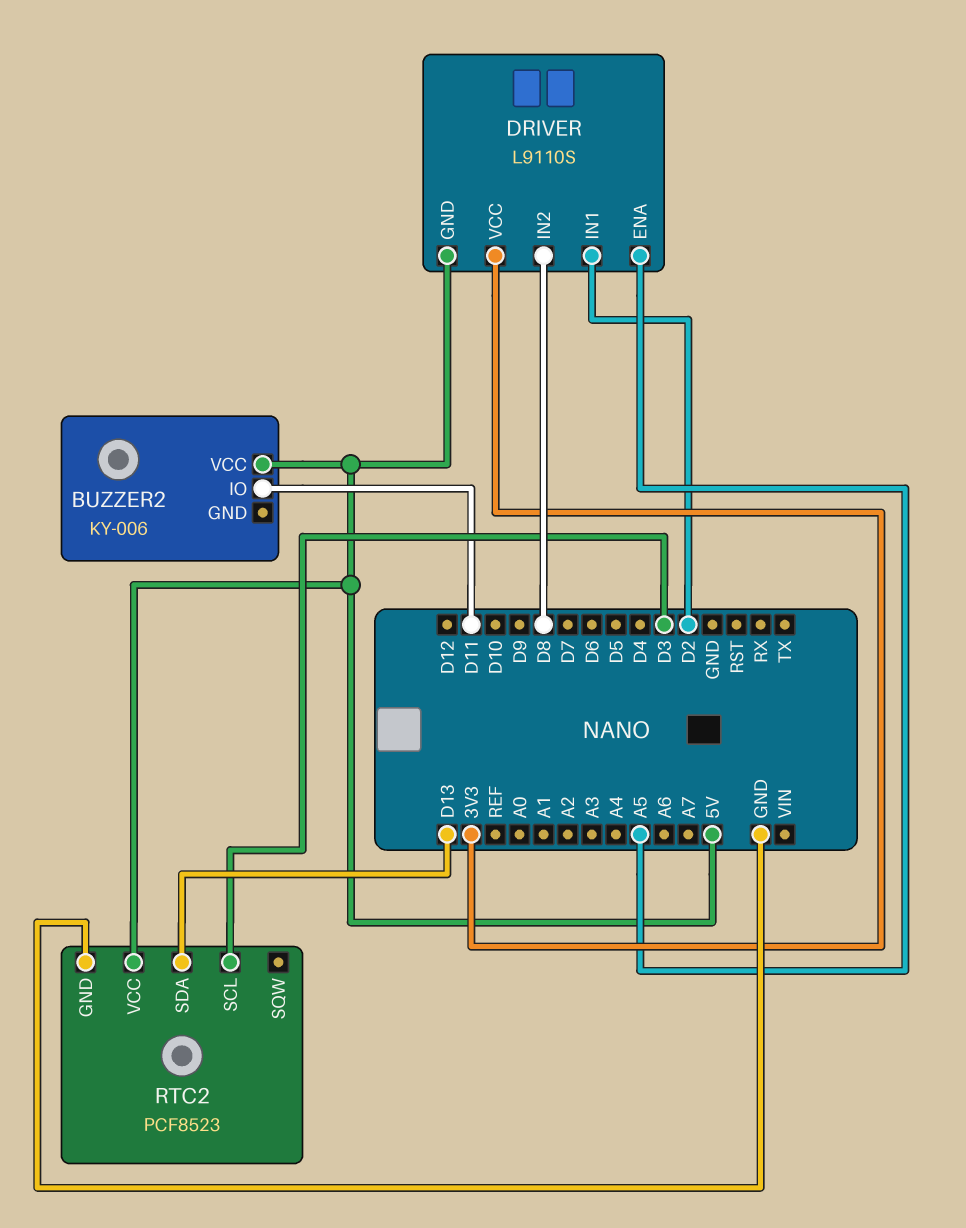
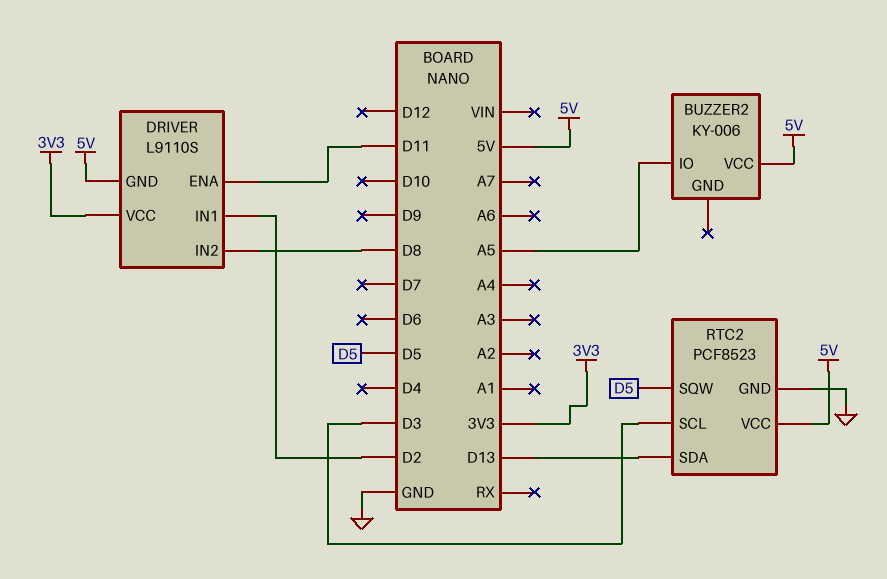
BUZZER2 pin IO: D11 -> A5
DRIVER pin ENA: A5 -> D11
RTC2 pin SQW: none -> D5

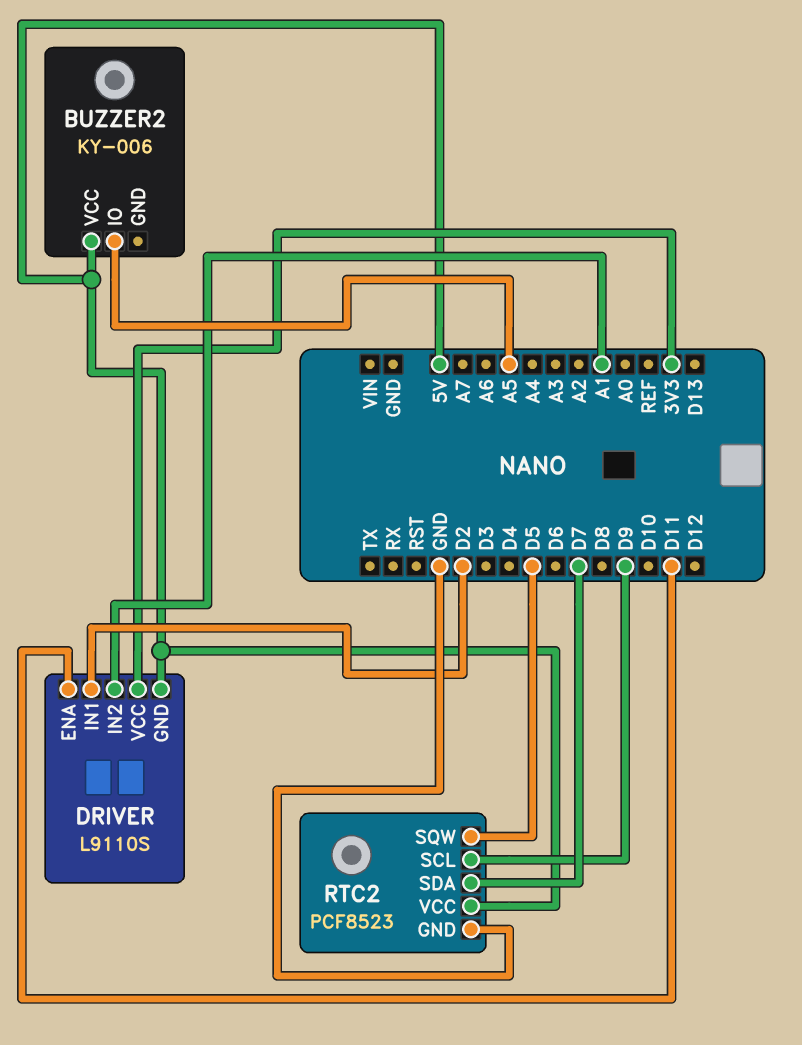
DRIVER pin IN2: D8 -> A1
RTC2 pin SCL: D3 -> D9
RTC2 pin SDA: D13 -> D7

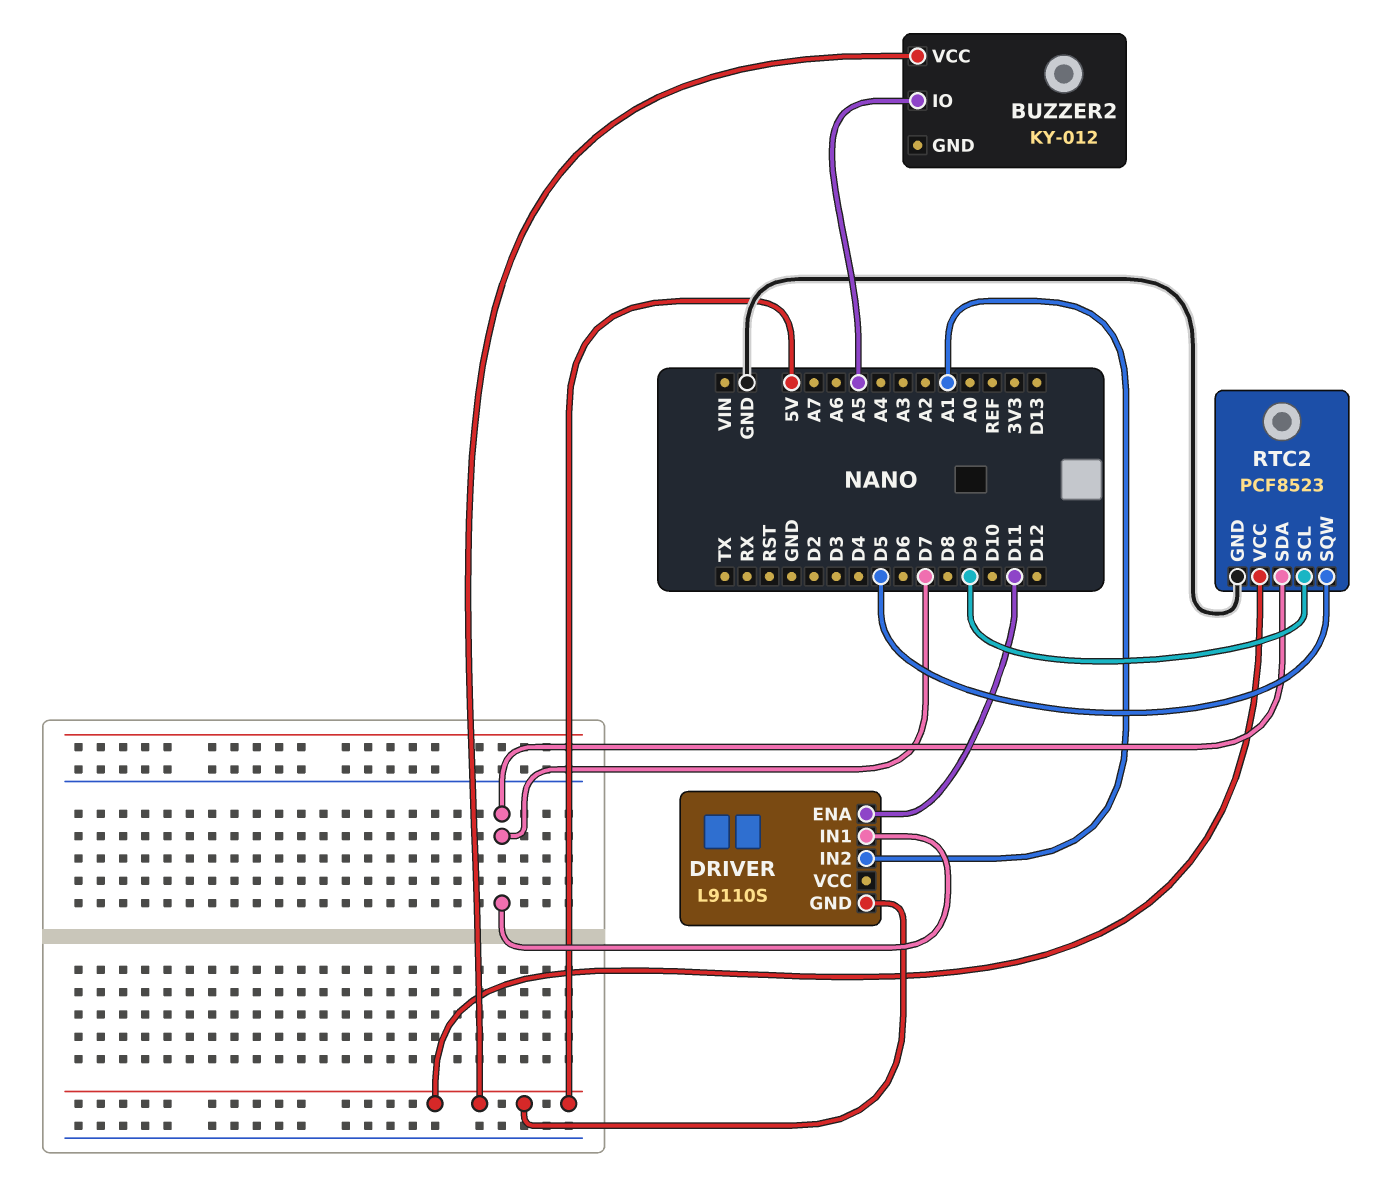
BUZZER2: KY-006 -> KY-012
DRIVER pin IN1: D2 -> D7
DRIVER pin VCC: 3V3 -> none

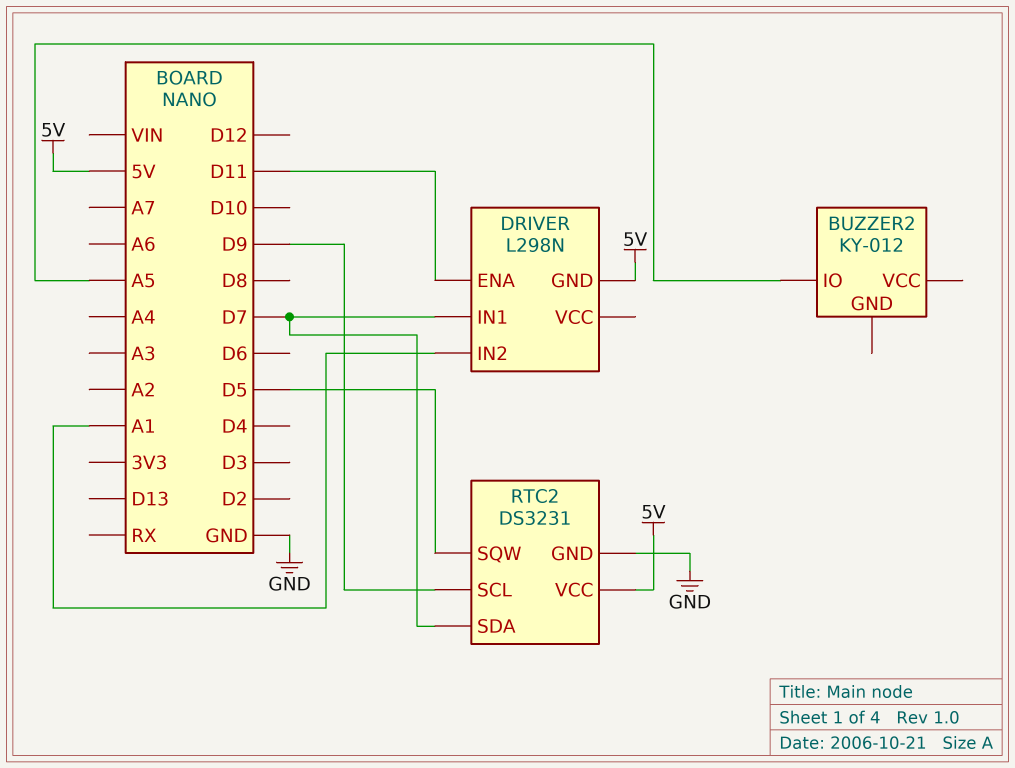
BUZZER2 pin VCC: 5V -> none
DRIVER: L9110S -> L298N
RTC2: PCF8523 -> DS3231

